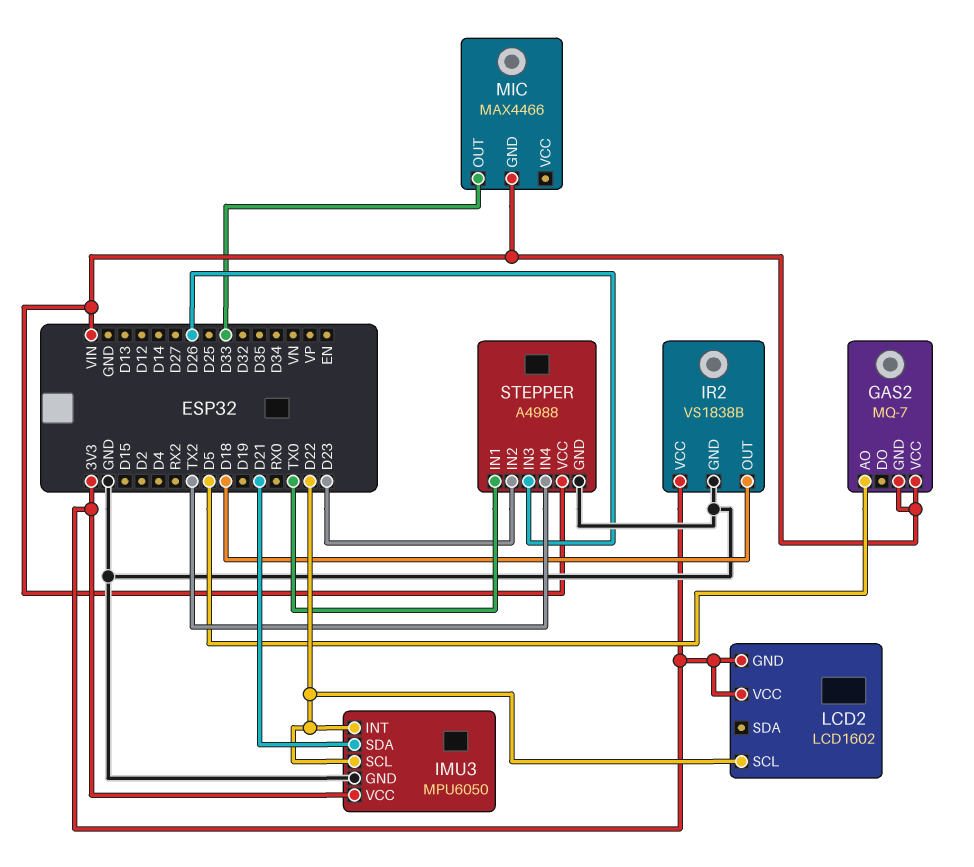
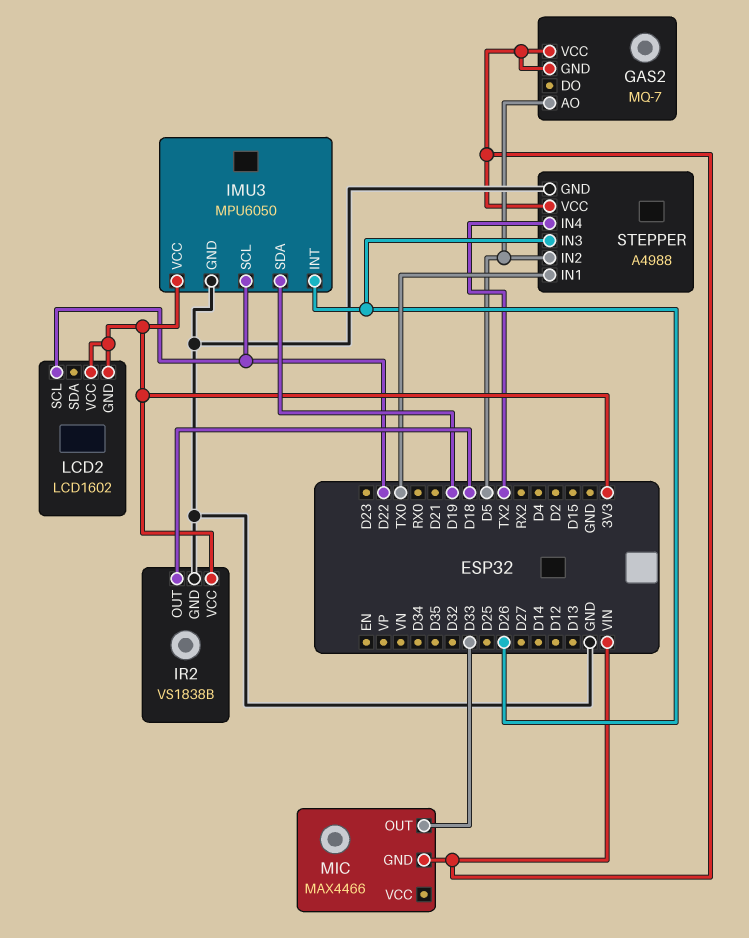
IMU3 pin INT: D22 -> D26
IMU3 pin SDA: D21 -> D19
STEPPER pin IN2: D23 -> D5

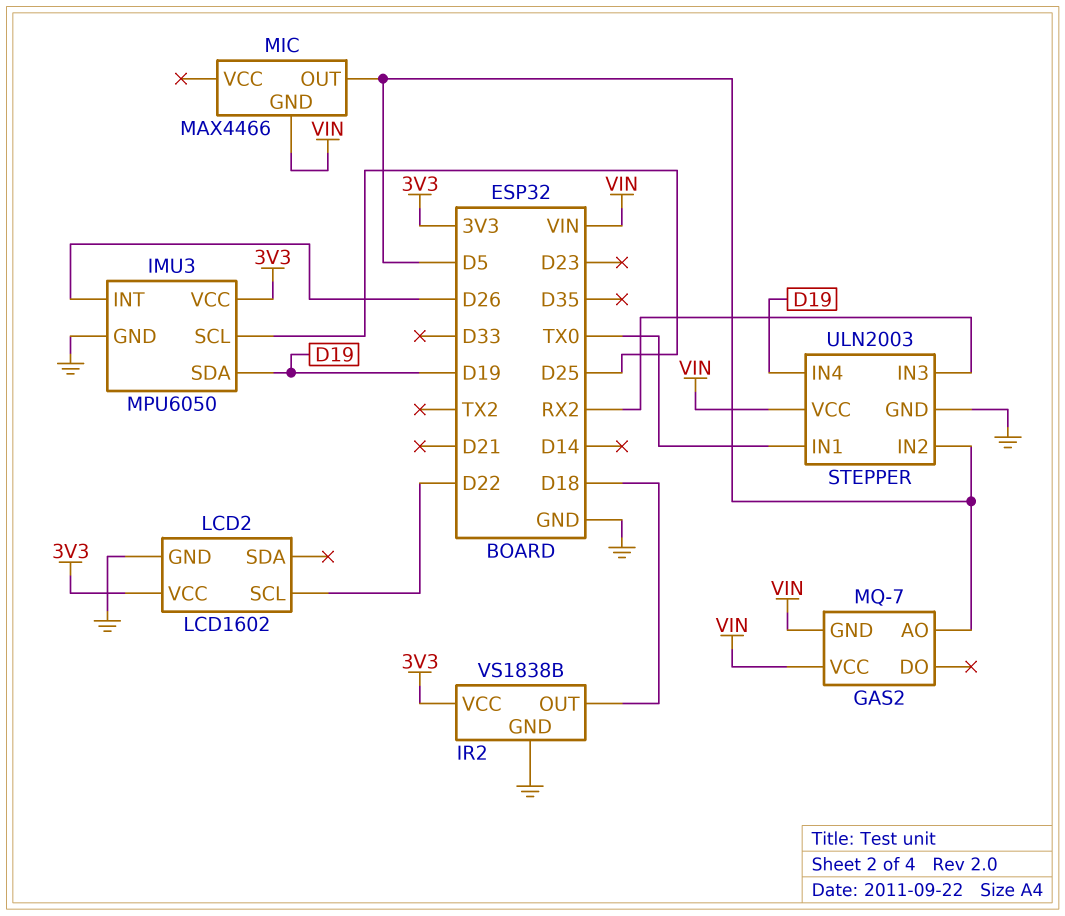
IMU3 pin SCL: D22 -> D25
LCD2 pin GND: 3V3 -> GND
MIC pin OUT: D33 -> D5
STEPPER: A4988 -> ULN2003
STEPPER pin IN3: D26 -> RX2
STEPPER pin IN4: TX2 -> D19

